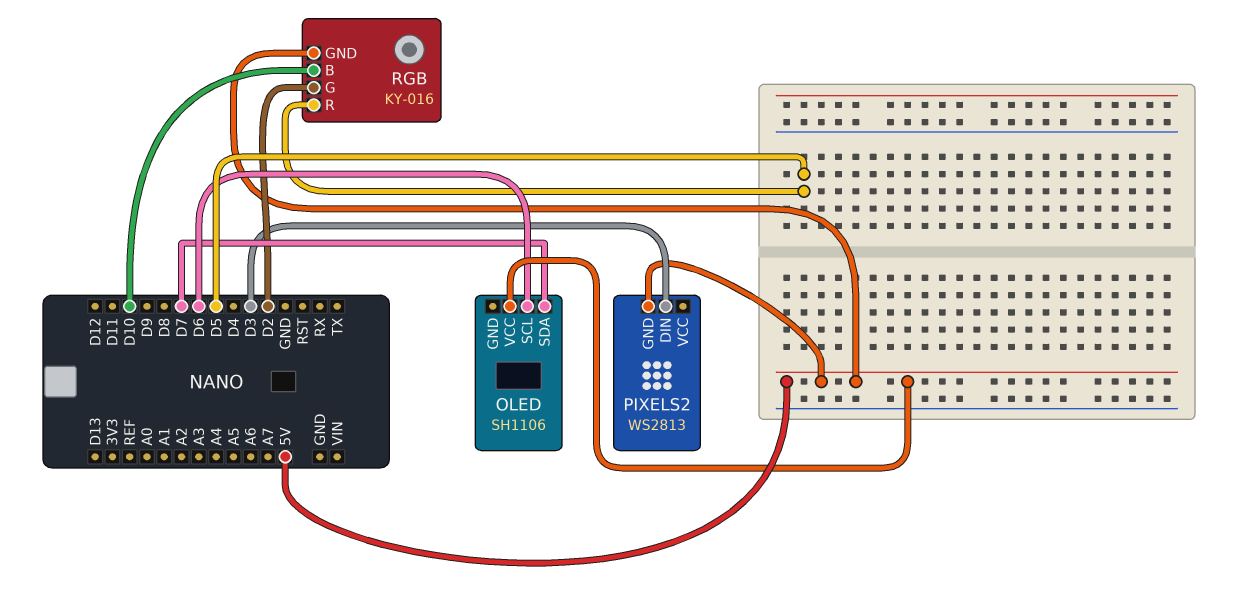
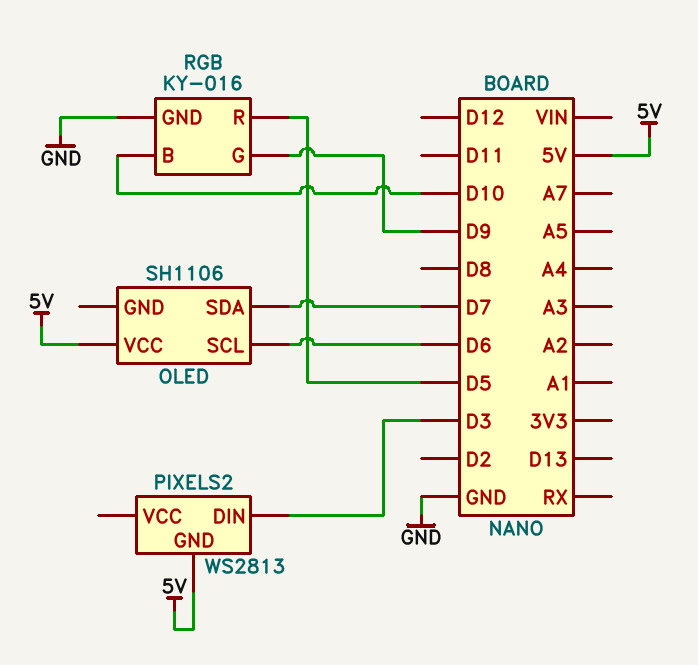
RGB pin G: D2 -> D9
RGB pin GND: 5V -> GND

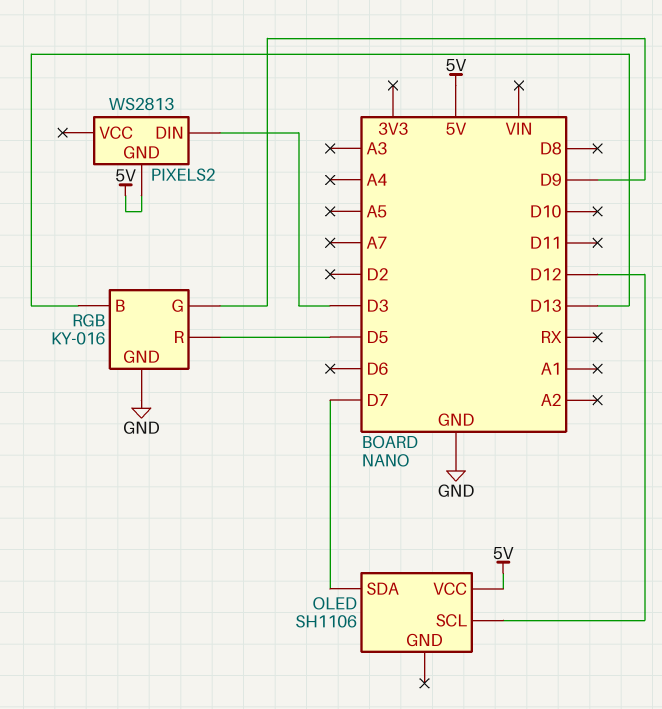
OLED pin SCL: D6 -> D12
RGB pin B: D10 -> D13

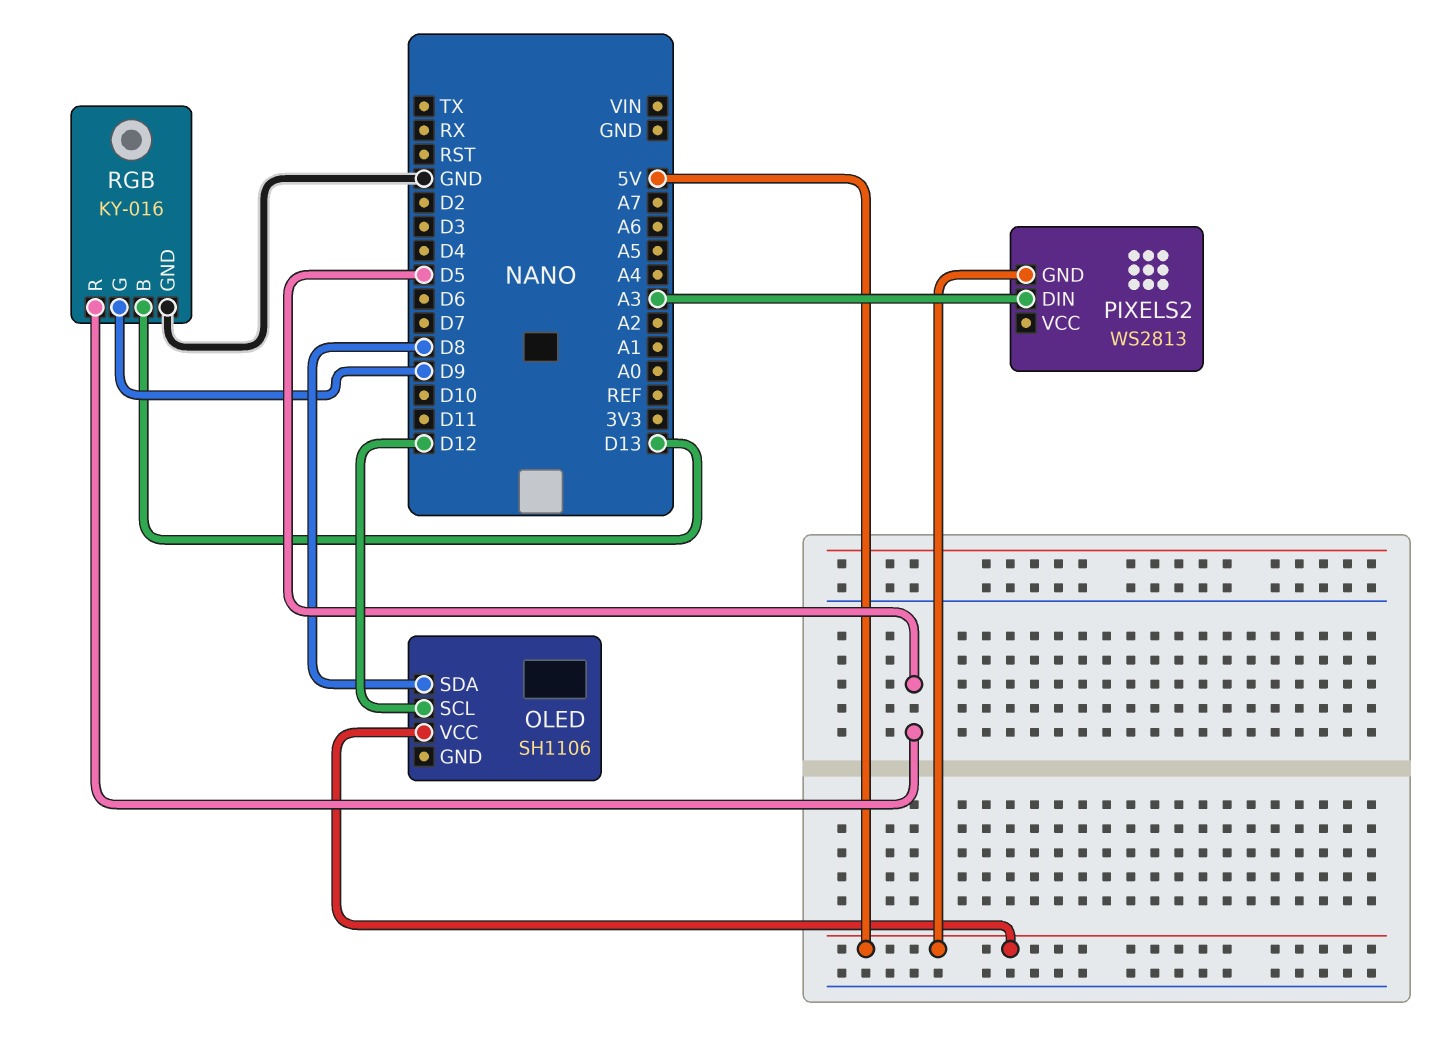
OLED pin SDA: D7 -> D8
PIXELS2 pin DIN: D3 -> A3

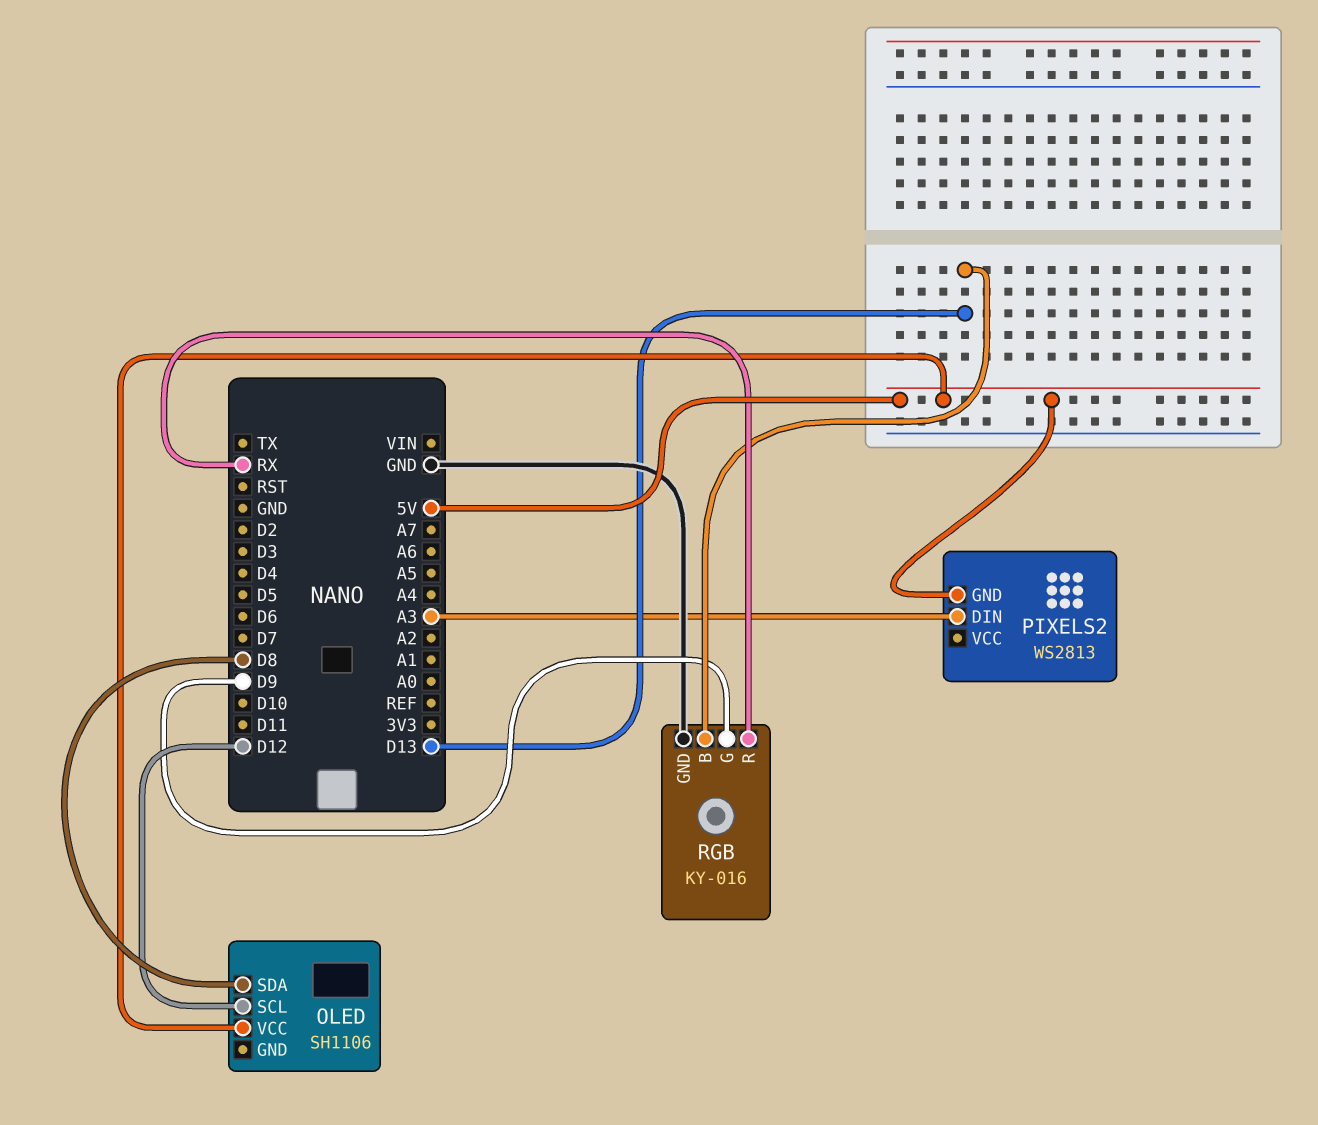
RGB pin R: D5 -> RX

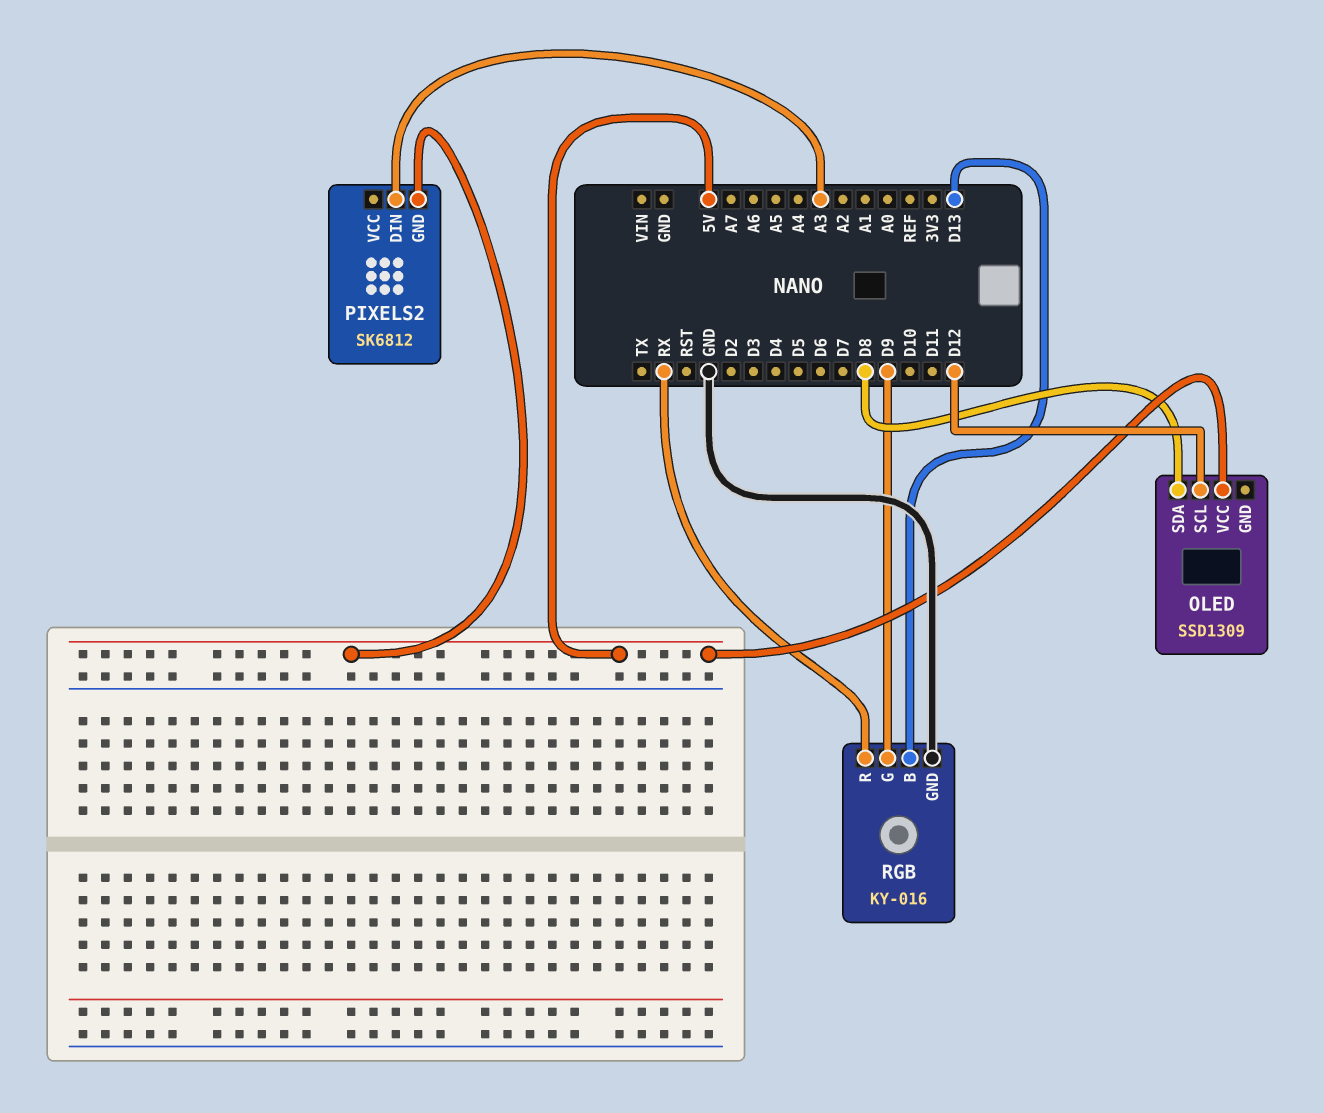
OLED: SH1106 -> SSD1309
PIXELS2: WS2813 -> SK6812

